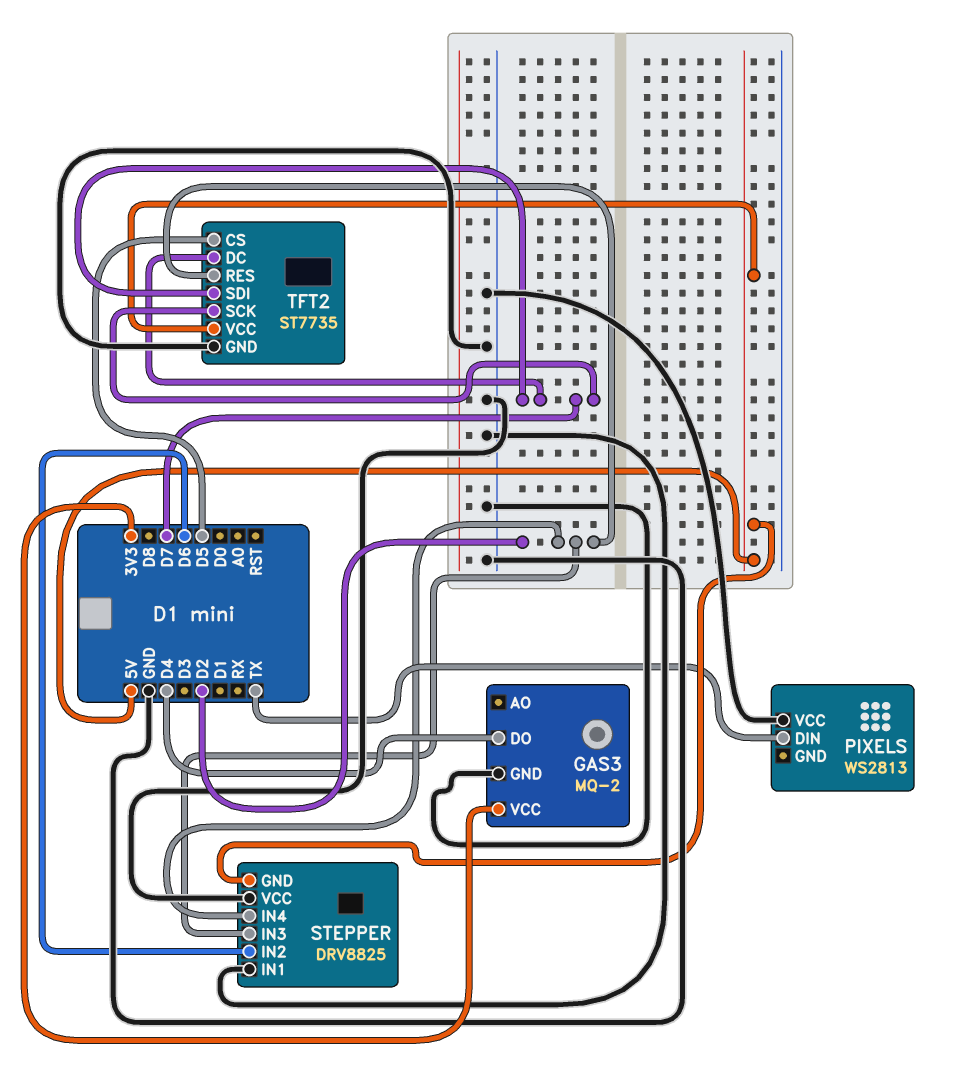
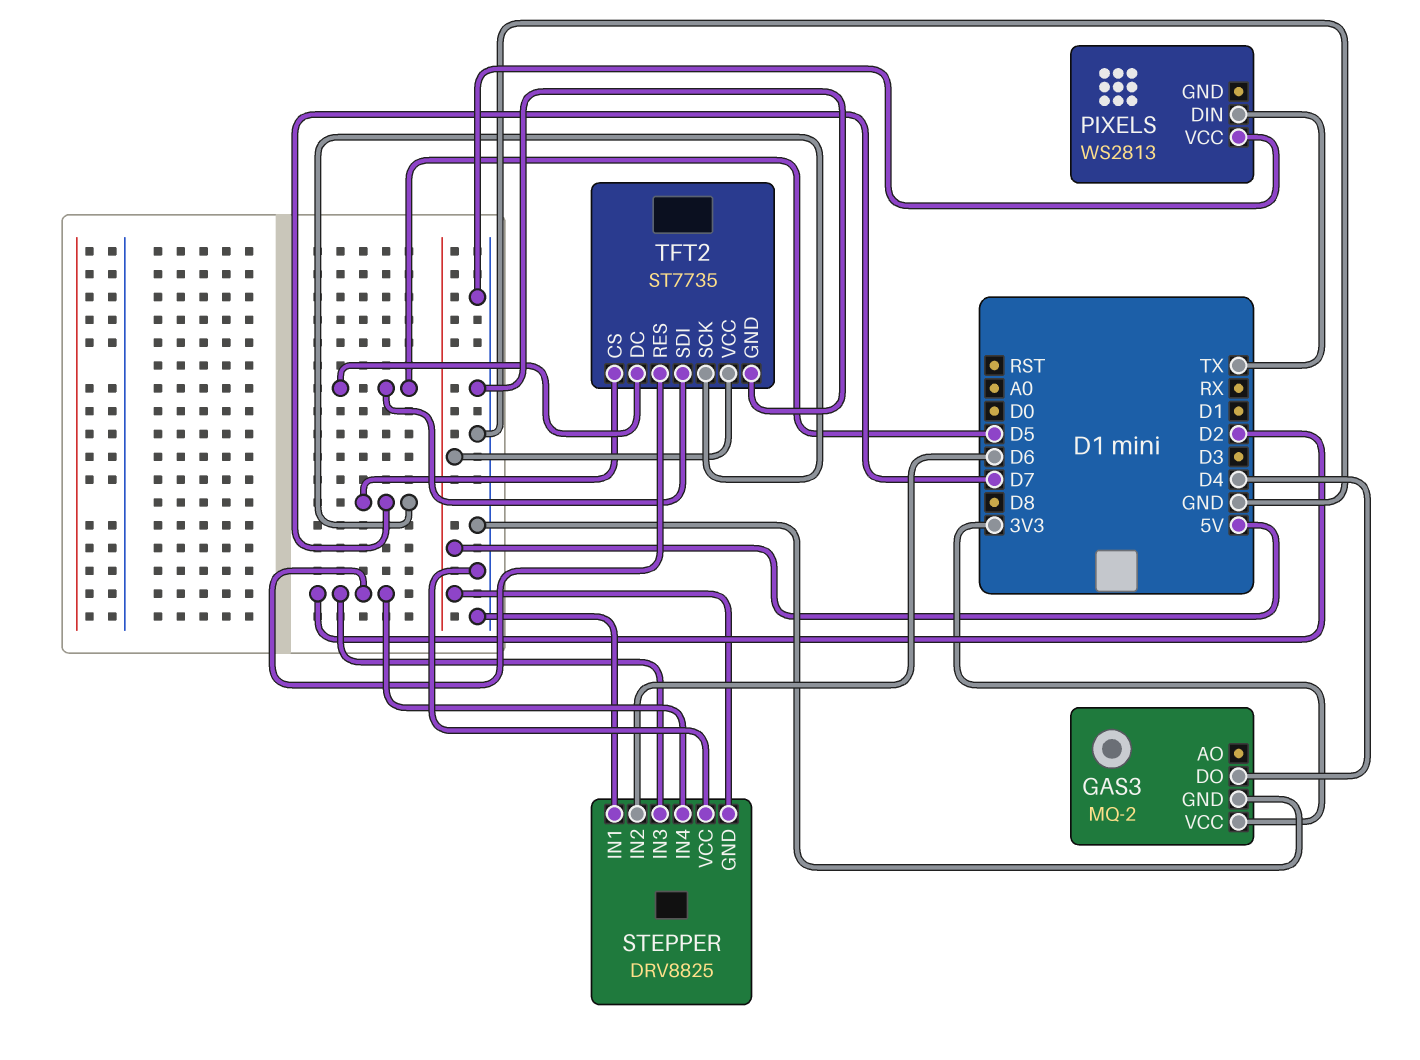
TFT2 pin CS: D5 -> D7
TFT2 pin DC: D7 -> D5
TFT2 pin SDI: D7 -> D5

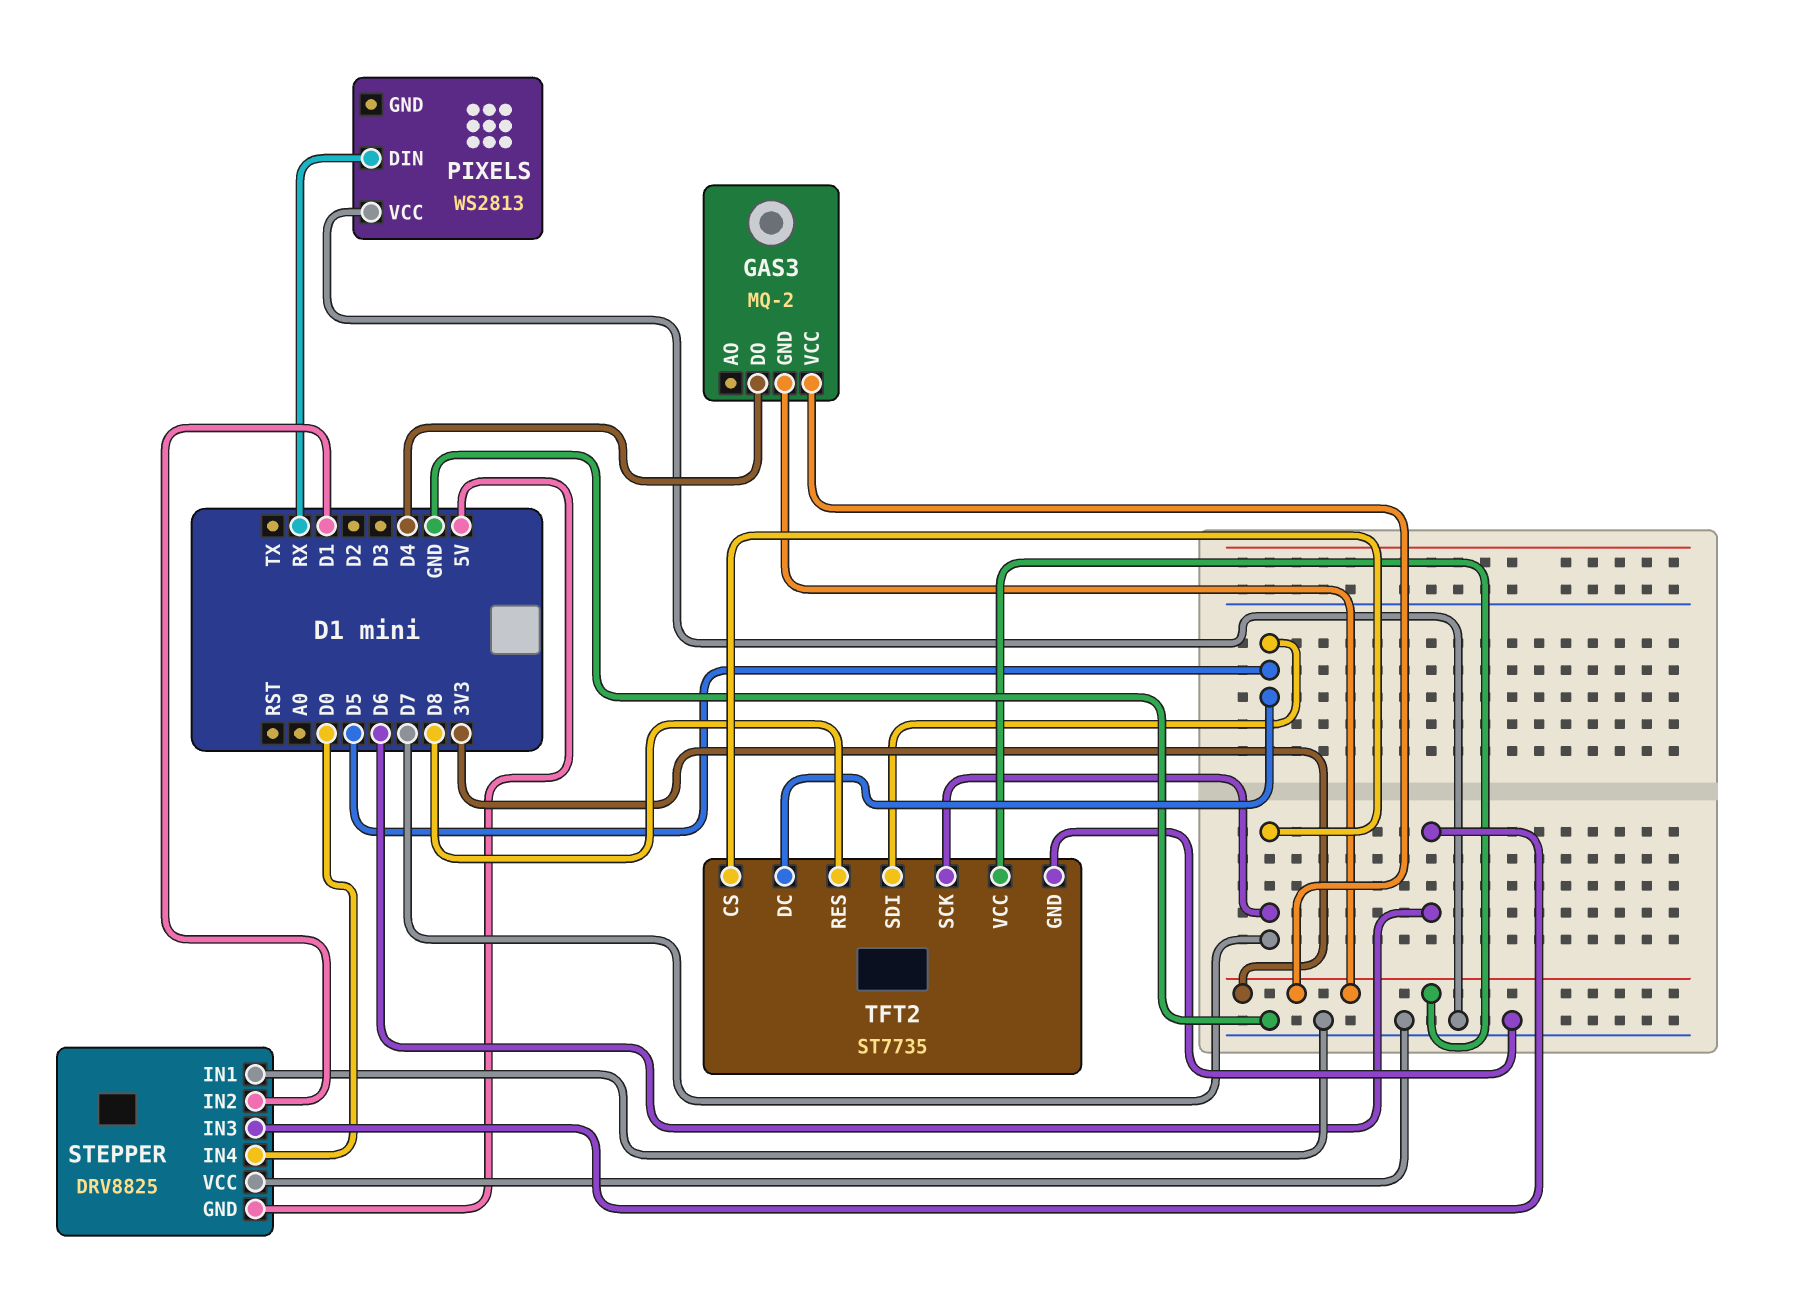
GAS3 pin GND: GND -> 3V3
PIXELS pin DIN: TX -> RX
STEPPER pin IN2: D6 -> D1
STEPPER pin IN3: D2 -> D6
STEPPER pin IN4: D2 -> D0
TFT2 pin RES: D2 -> D8
TFT2 pin VCC: 5V -> 3V3

